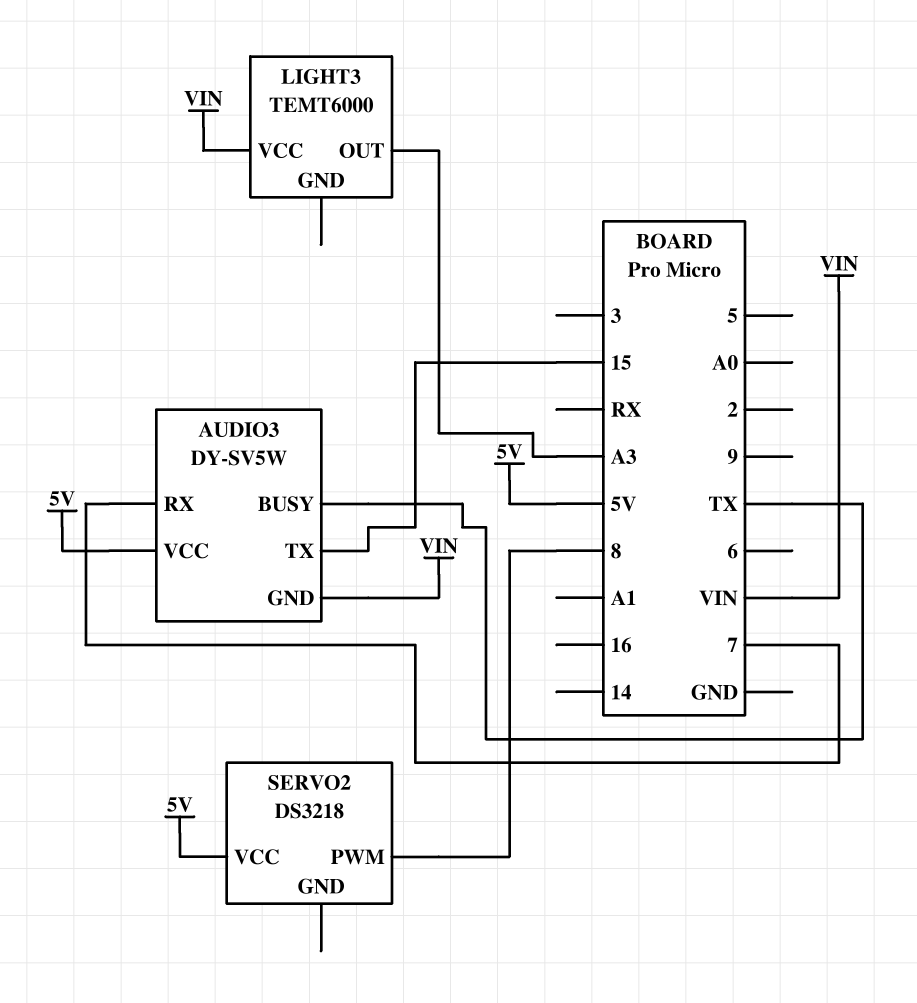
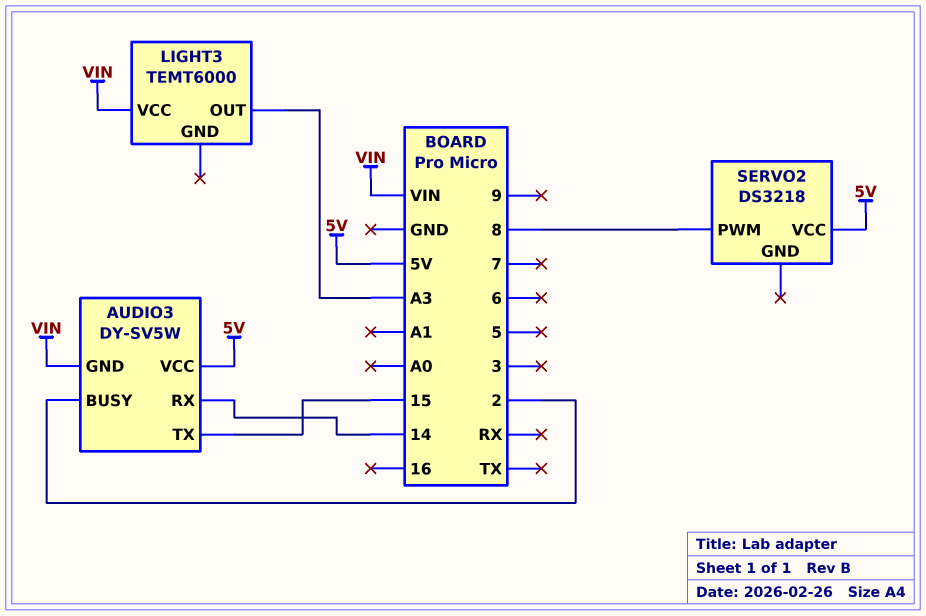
AUDIO3 pin BUSY: TX -> 2
AUDIO3 pin RX: 7 -> 14

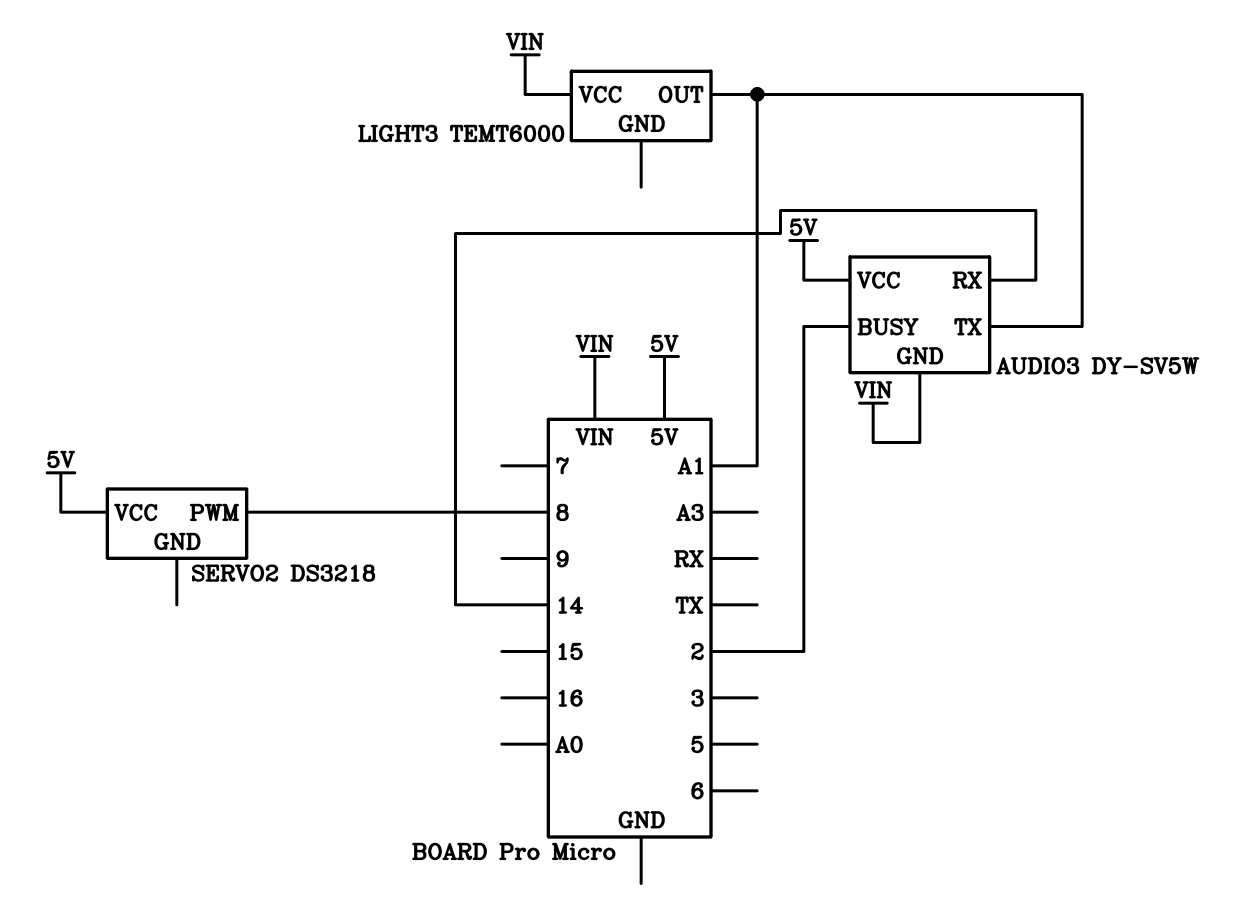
AUDIO3 pin TX: 15 -> A1
LIGHT3 pin OUT: A3 -> A1

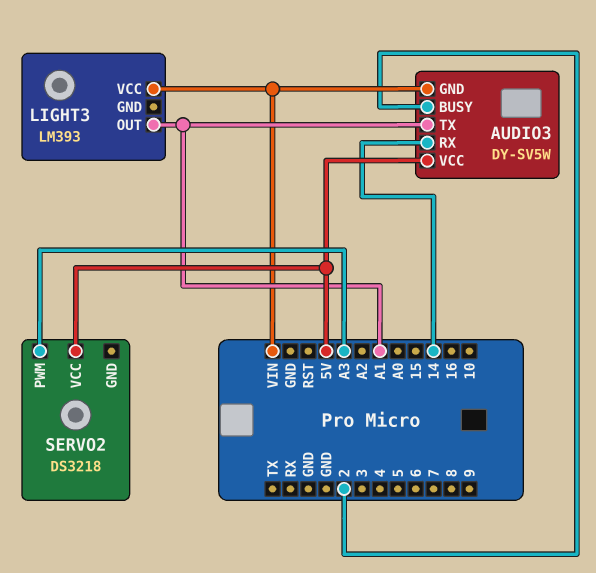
LIGHT3: TEMT6000 -> LM393
SERVO2 pin PWM: 8 -> A3

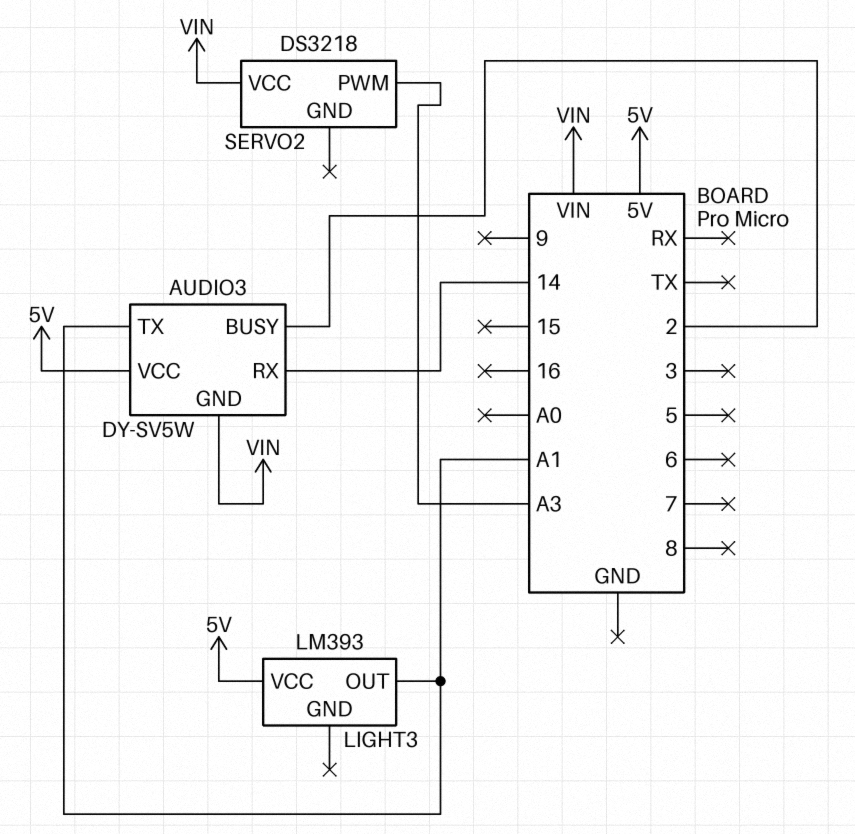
LIGHT3 pin VCC: VIN -> 5V
SERVO2 pin VCC: 5V -> VIN

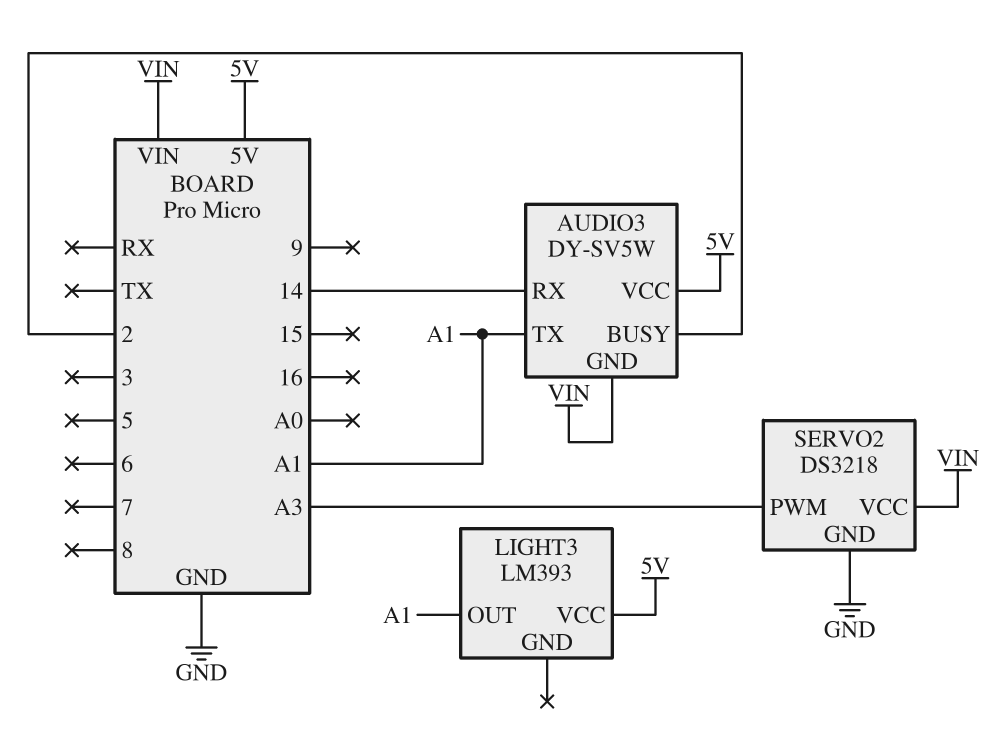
SERVO2 pin GND: none -> GND

